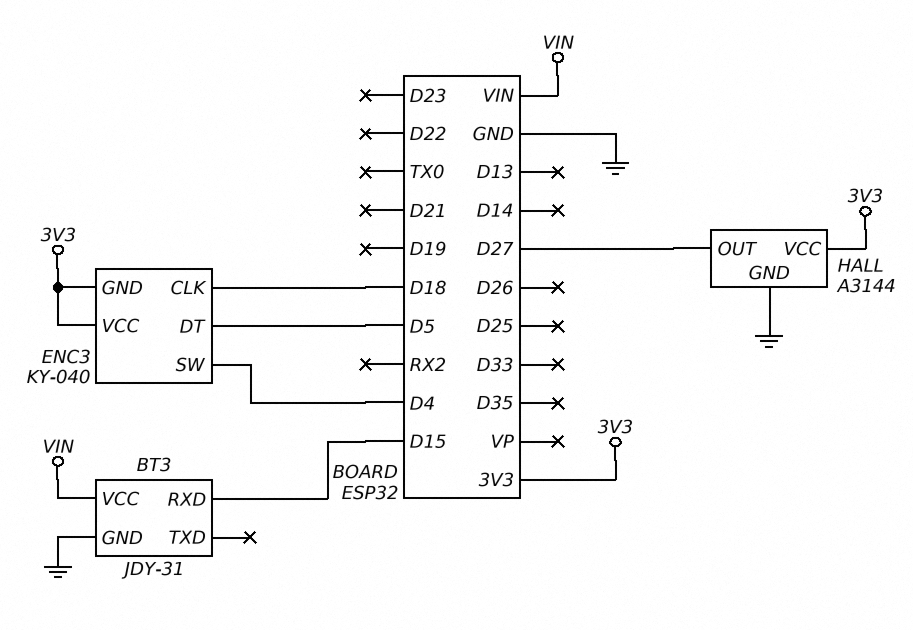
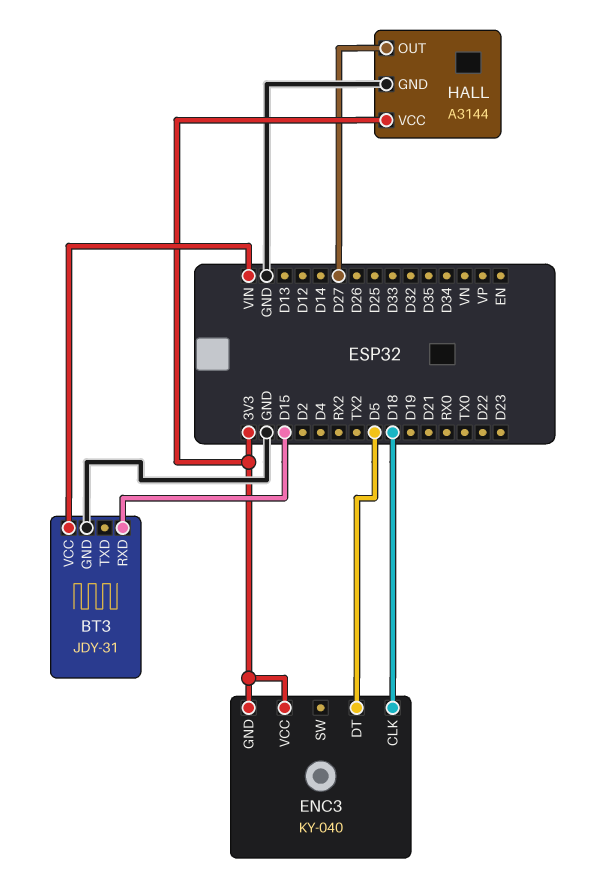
ENC3 pin SW: D4 -> none

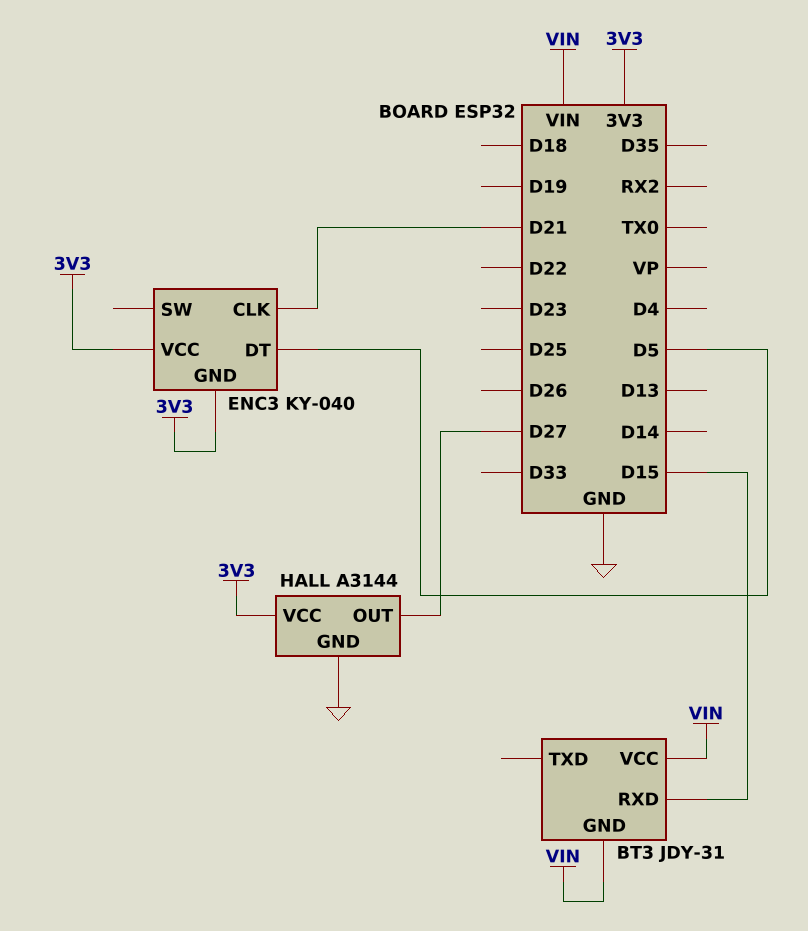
BT3 pin GND: GND -> VIN
ENC3 pin CLK: D18 -> D21

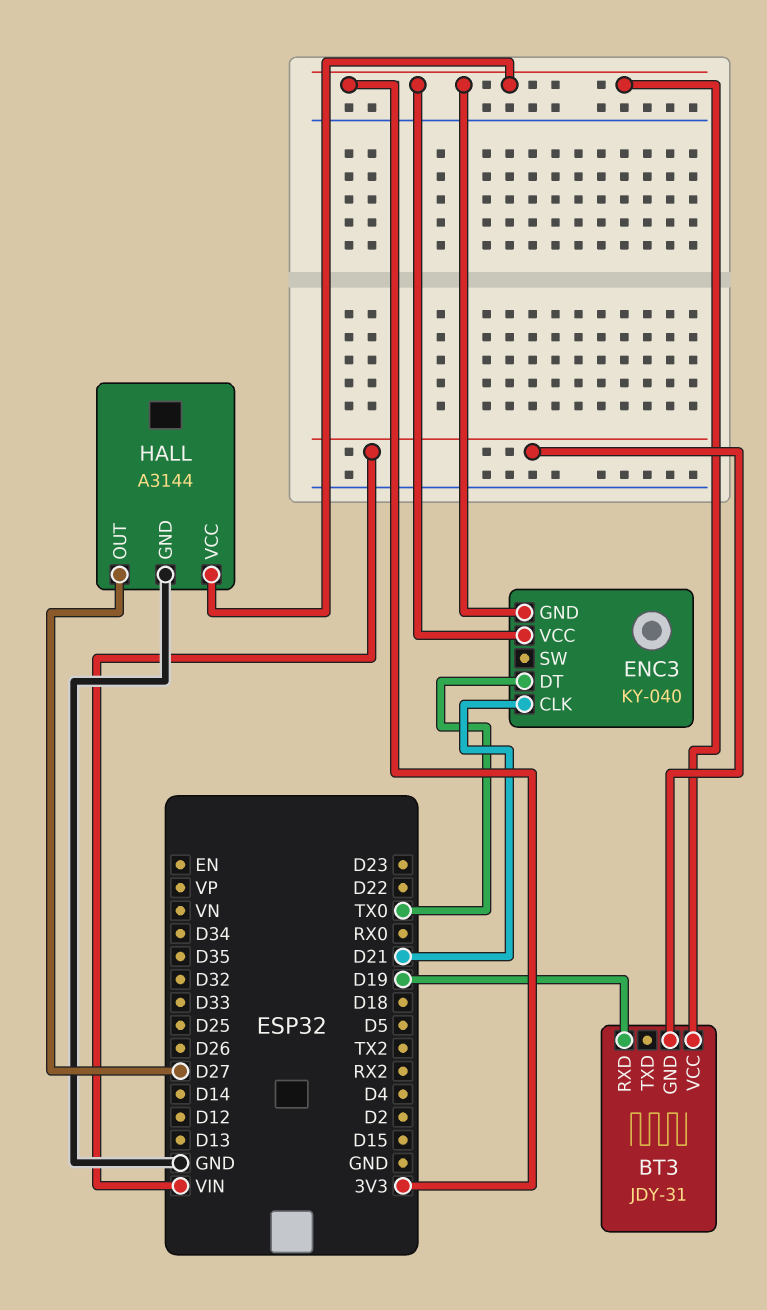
BT3 pin RXD: D15 -> D19
BT3 pin VCC: VIN -> 3V3
ENC3 pin DT: D5 -> TX0

